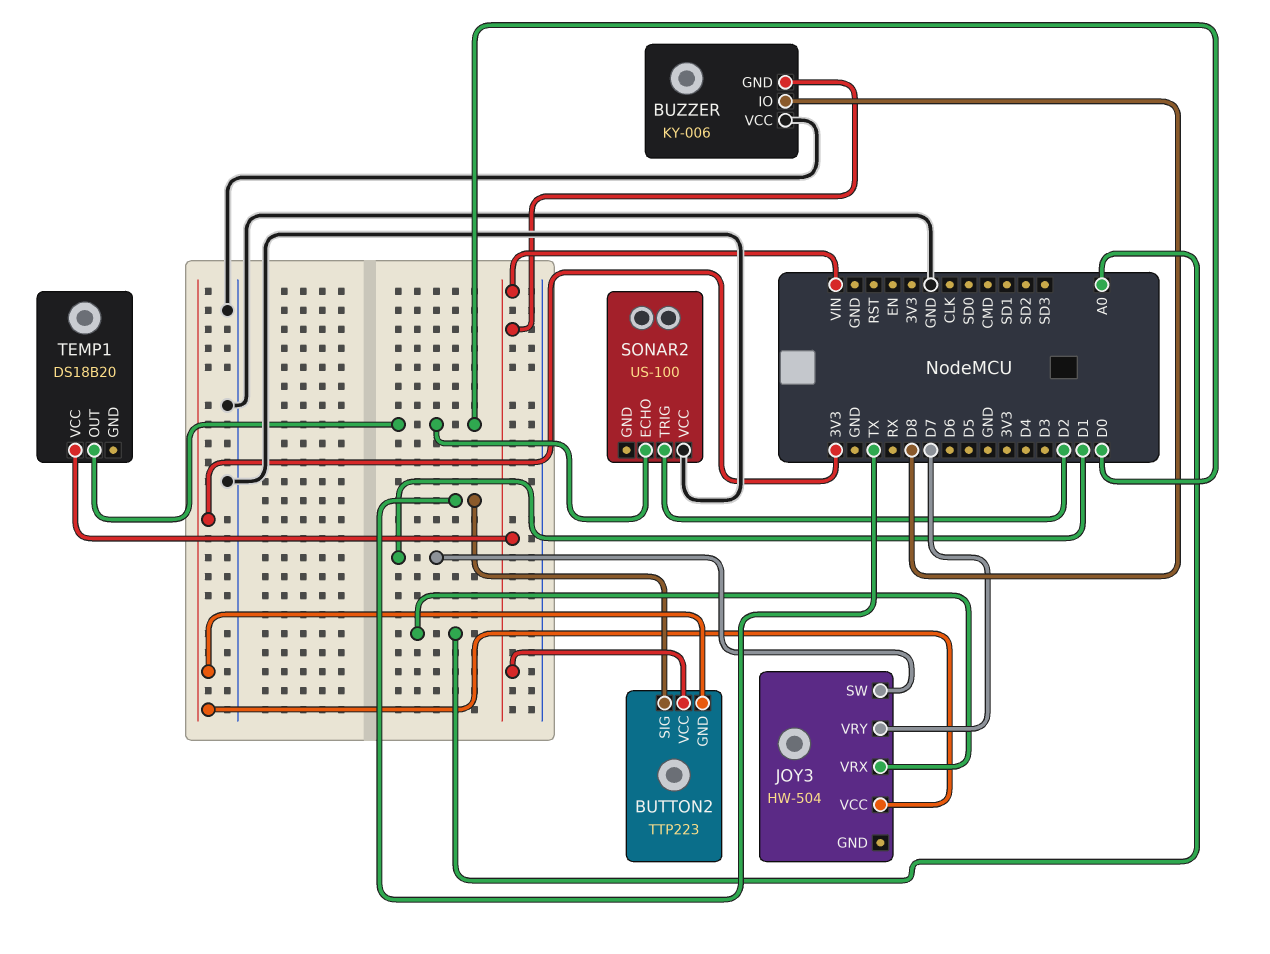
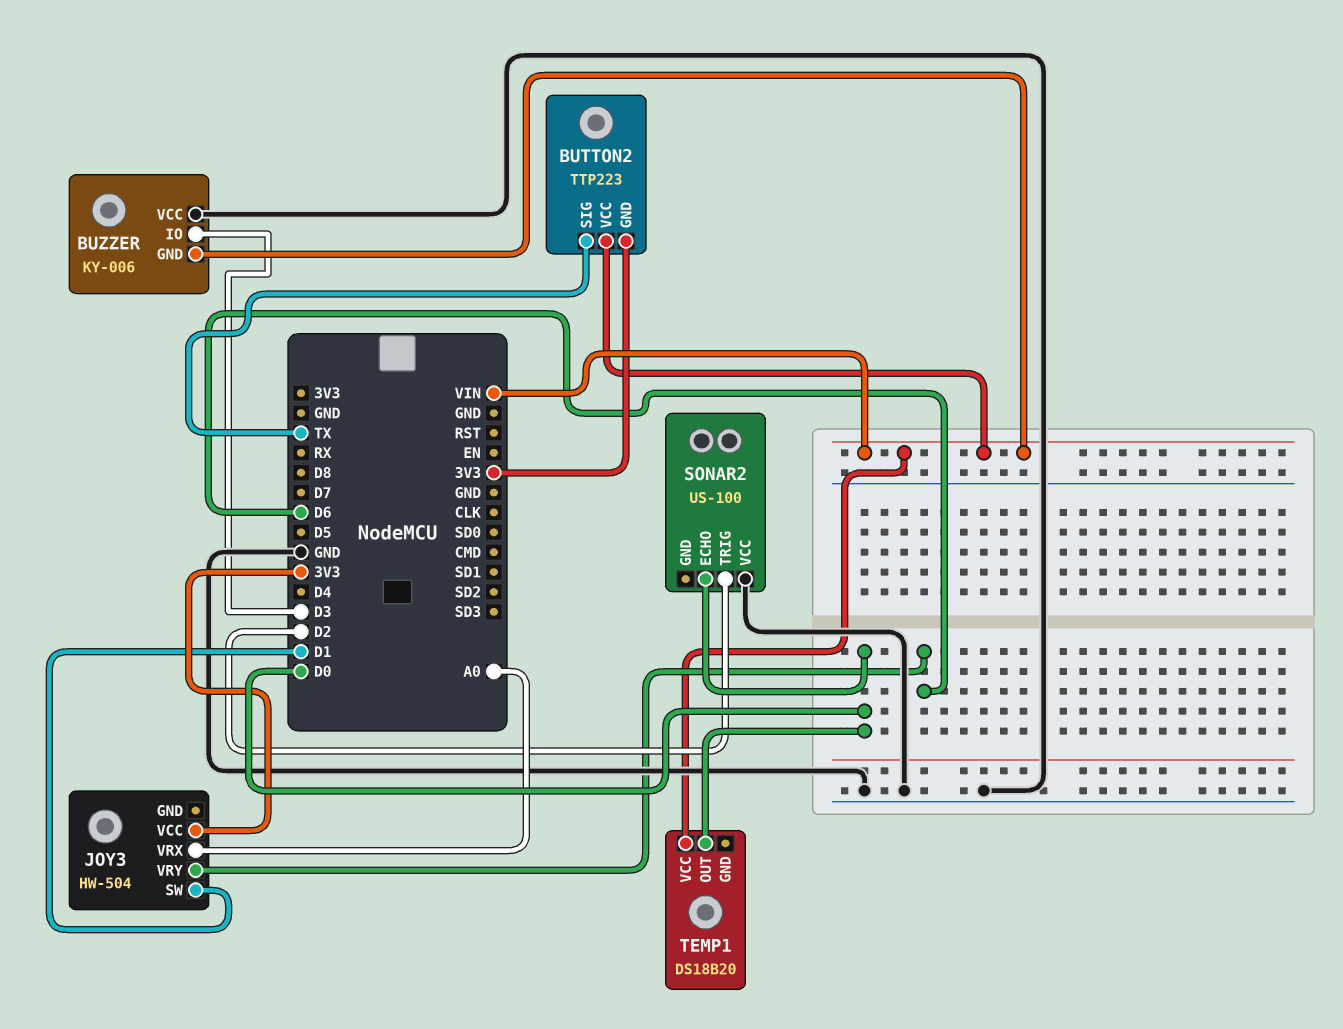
BUZZER pin IO: D8 -> D3
JOY3 pin VRY: D7 -> D6

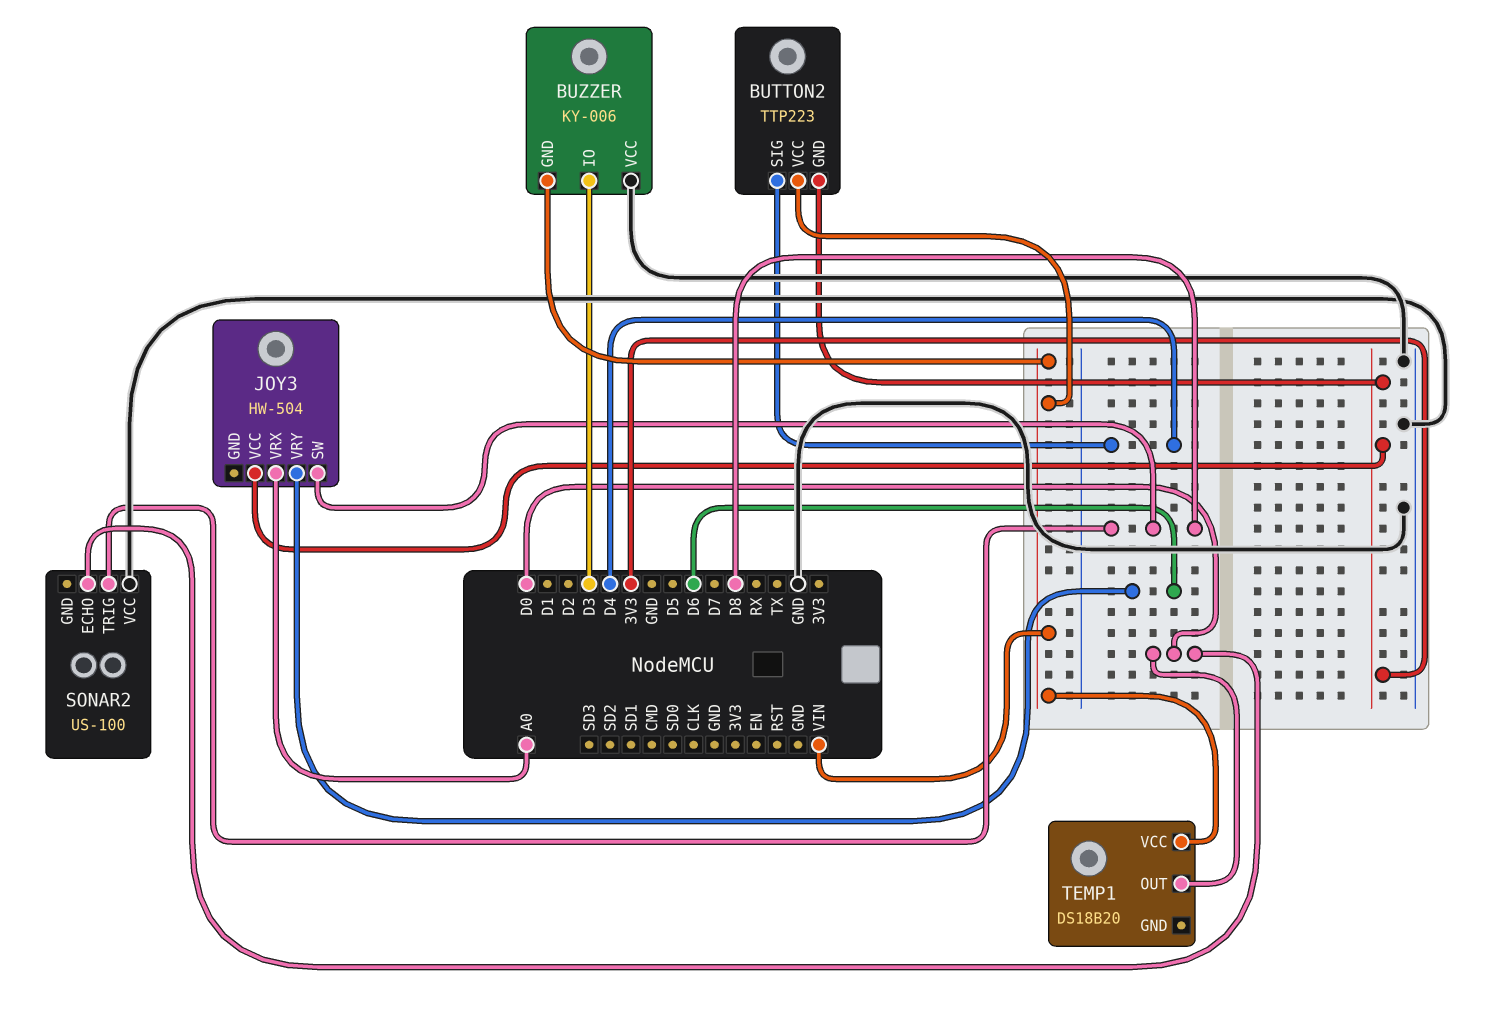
BUTTON2 pin SIG: TX -> D4
JOY3 pin SW: D1 -> D8
SONAR2 pin TRIG: D2 -> D8

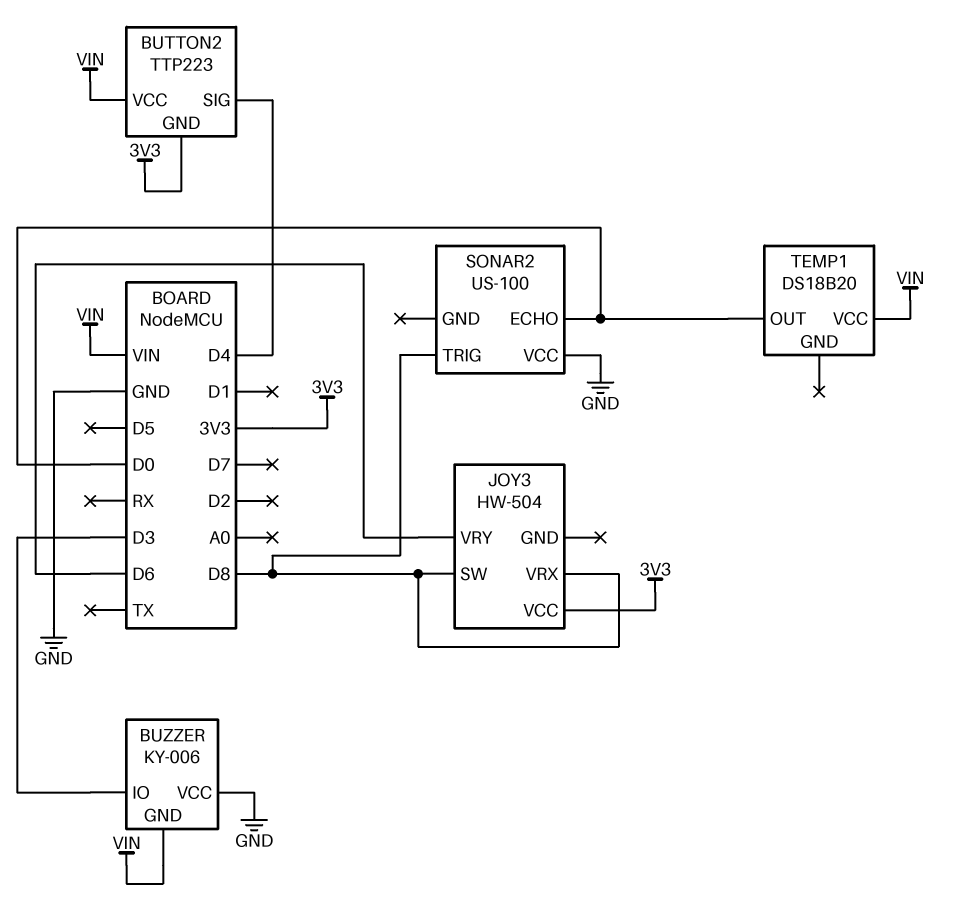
JOY3 pin VRX: A0 -> D8

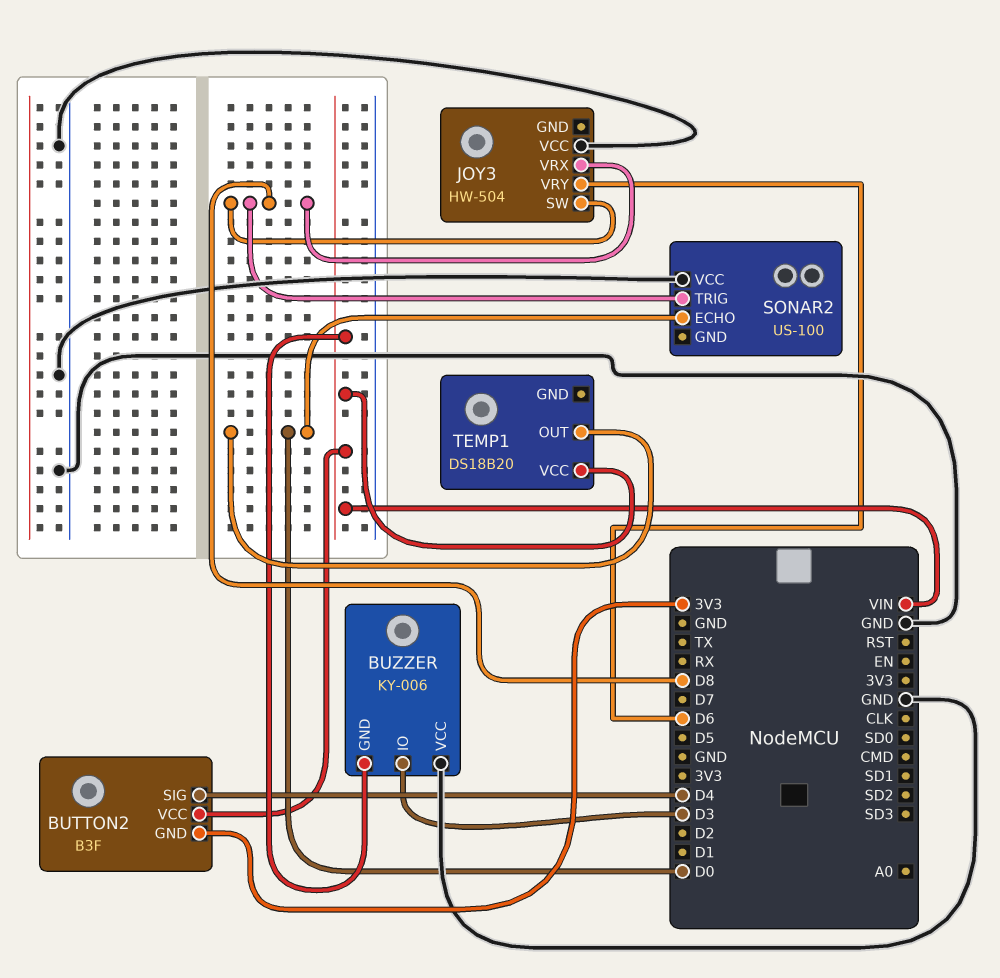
BUTTON2: TTP223 -> B3F
JOY3 pin VCC: 3V3 -> GND

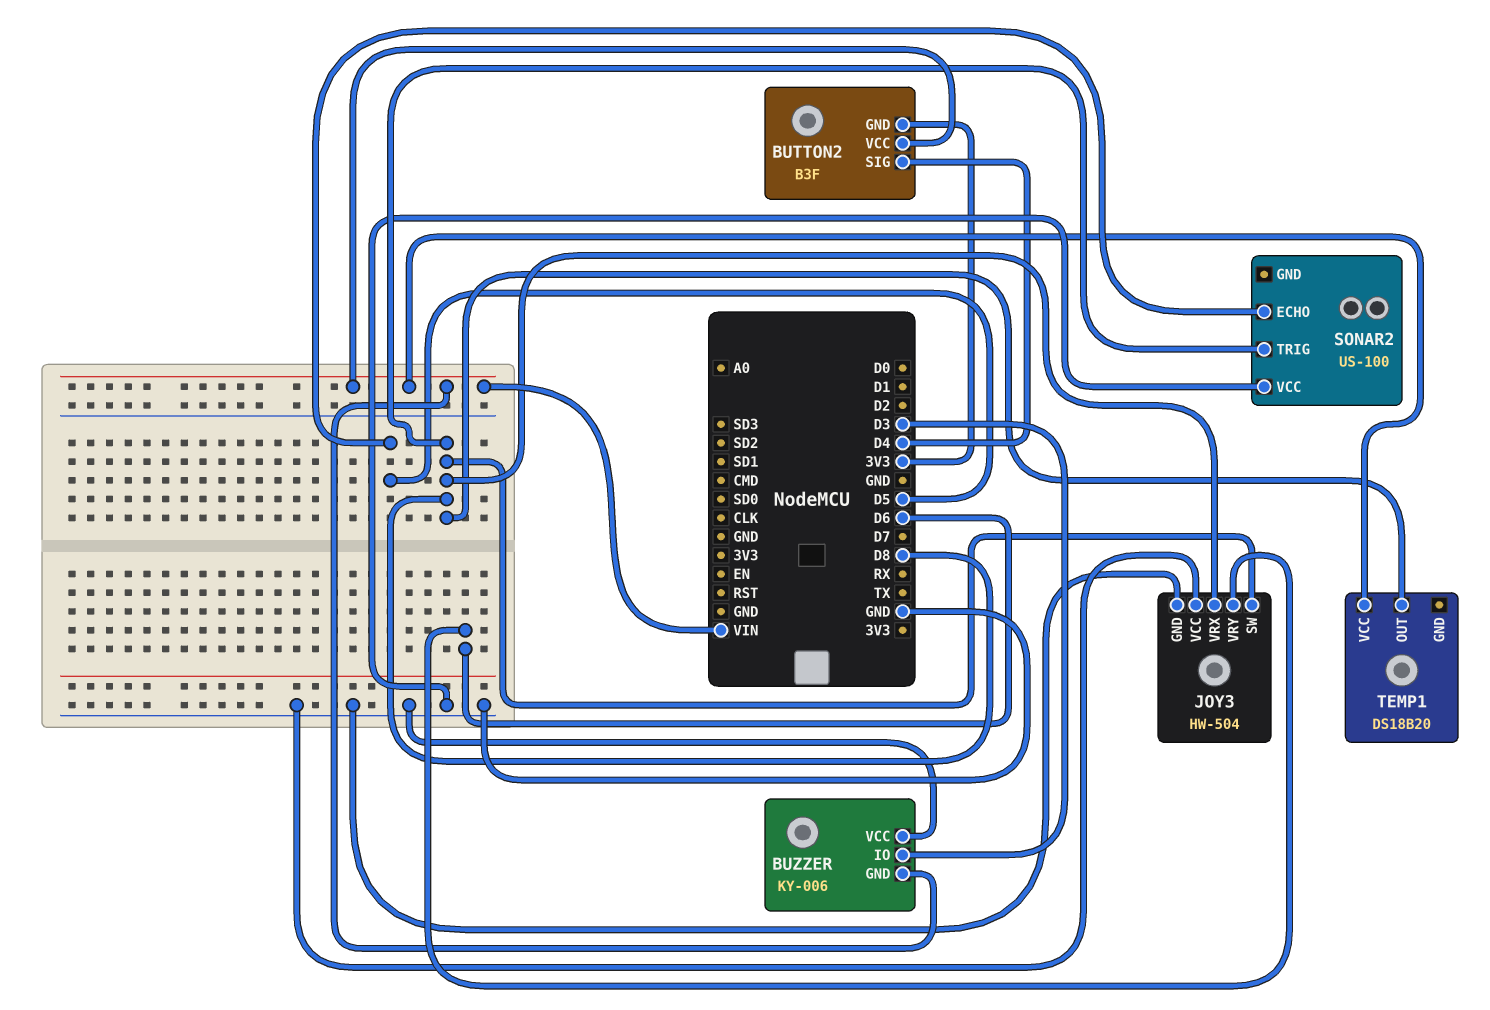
JOY3 pin GND: none -> GND
SONAR2 pin ECHO: D0 -> D5
TEMP1 pin OUT: D0 -> D8

